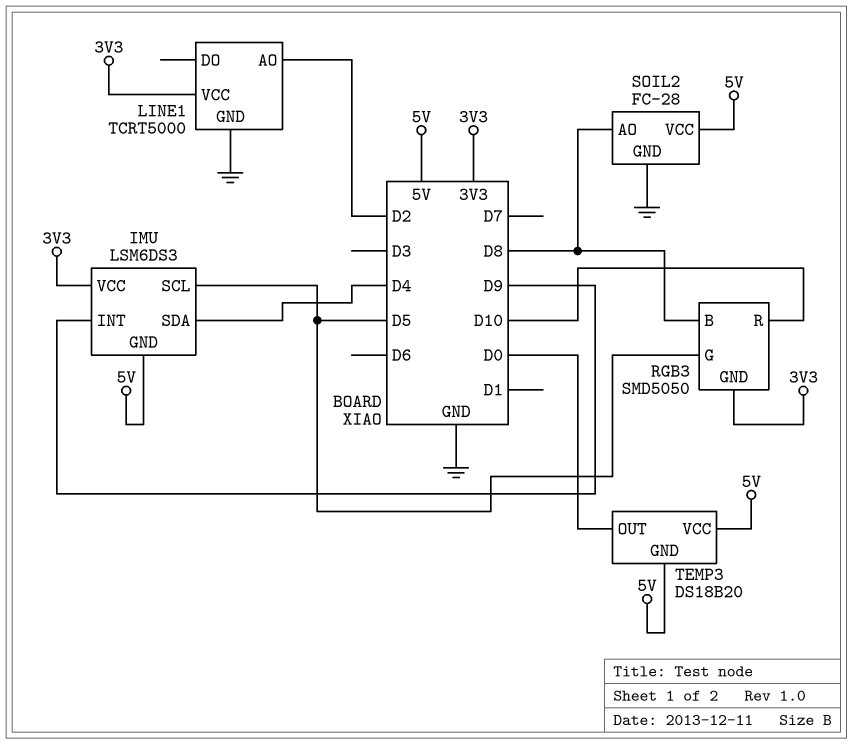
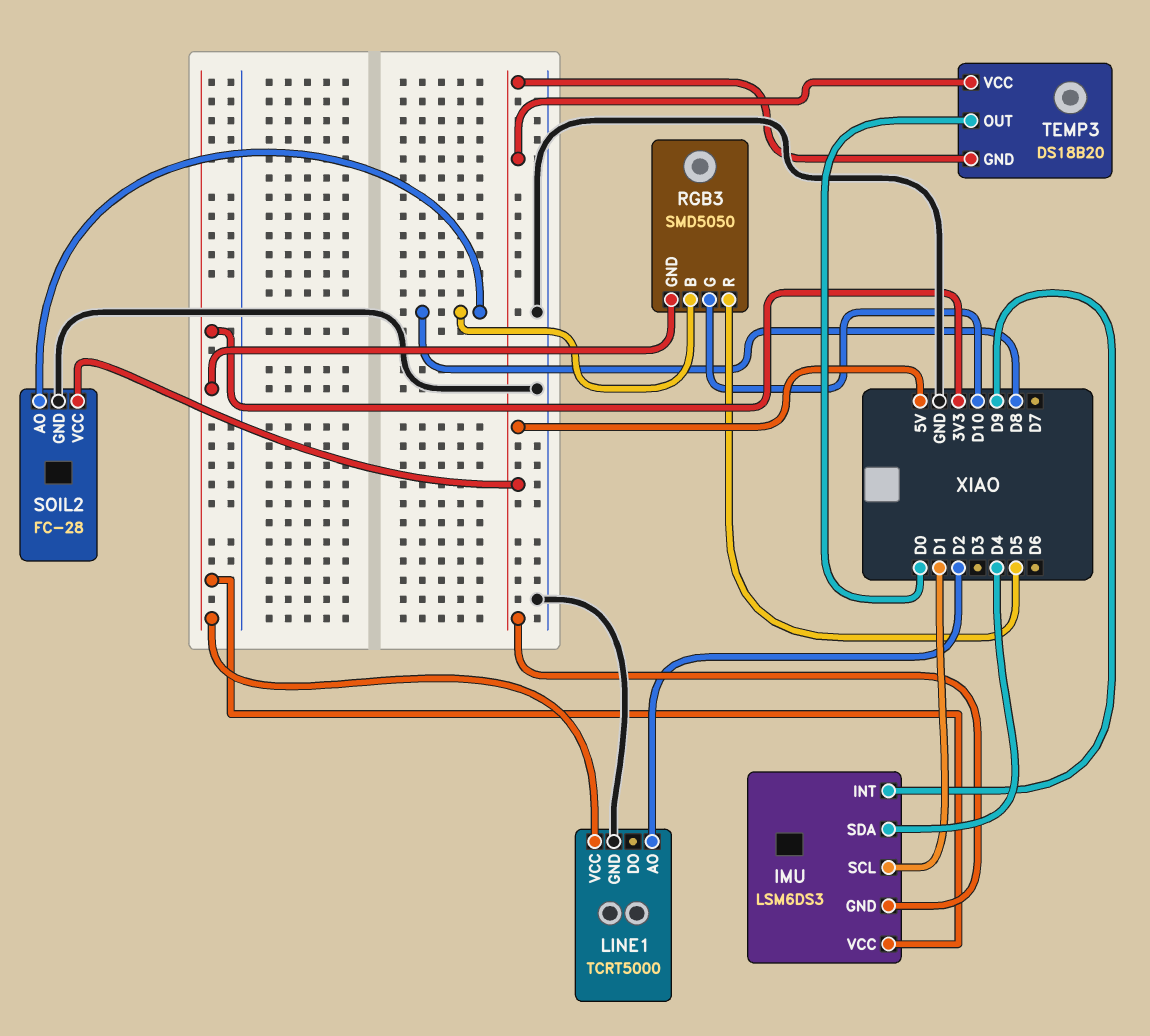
IMU pin SCL: D5 -> D1
RGB3 pin G: D5 -> D10
RGB3 pin R: D10 -> D5

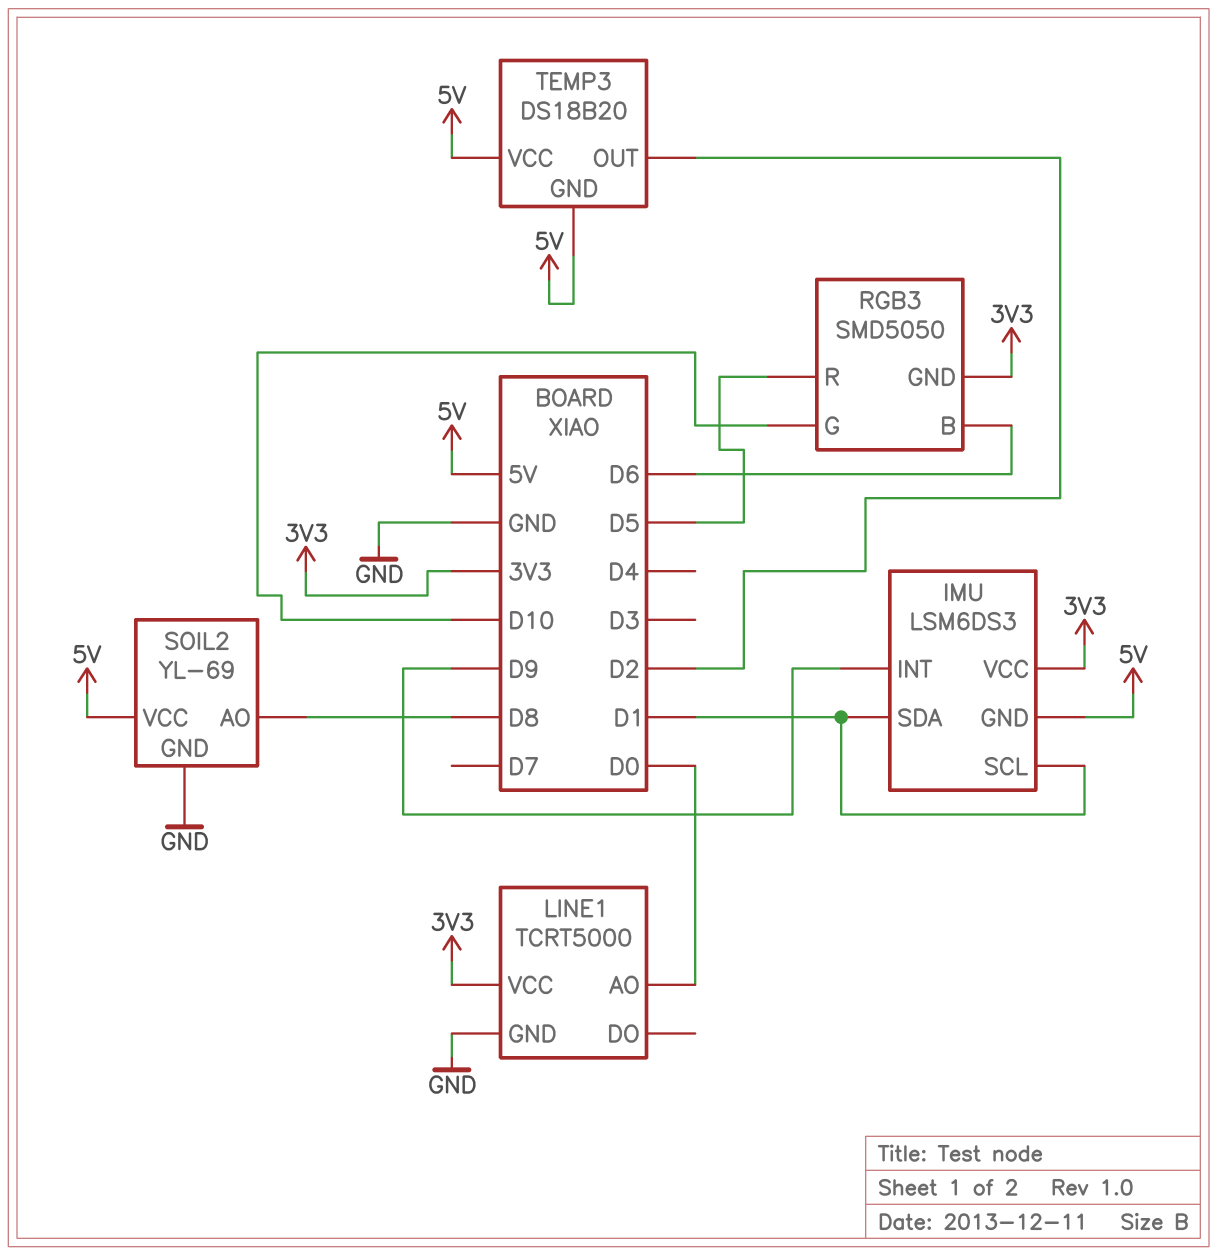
IMU pin SDA: D4 -> D1
LINE1 pin AO: D2 -> D0
RGB3 pin B: D8 -> D6
SOIL2: FC-28 -> YL-69
TEMP3 pin OUT: D0 -> D2

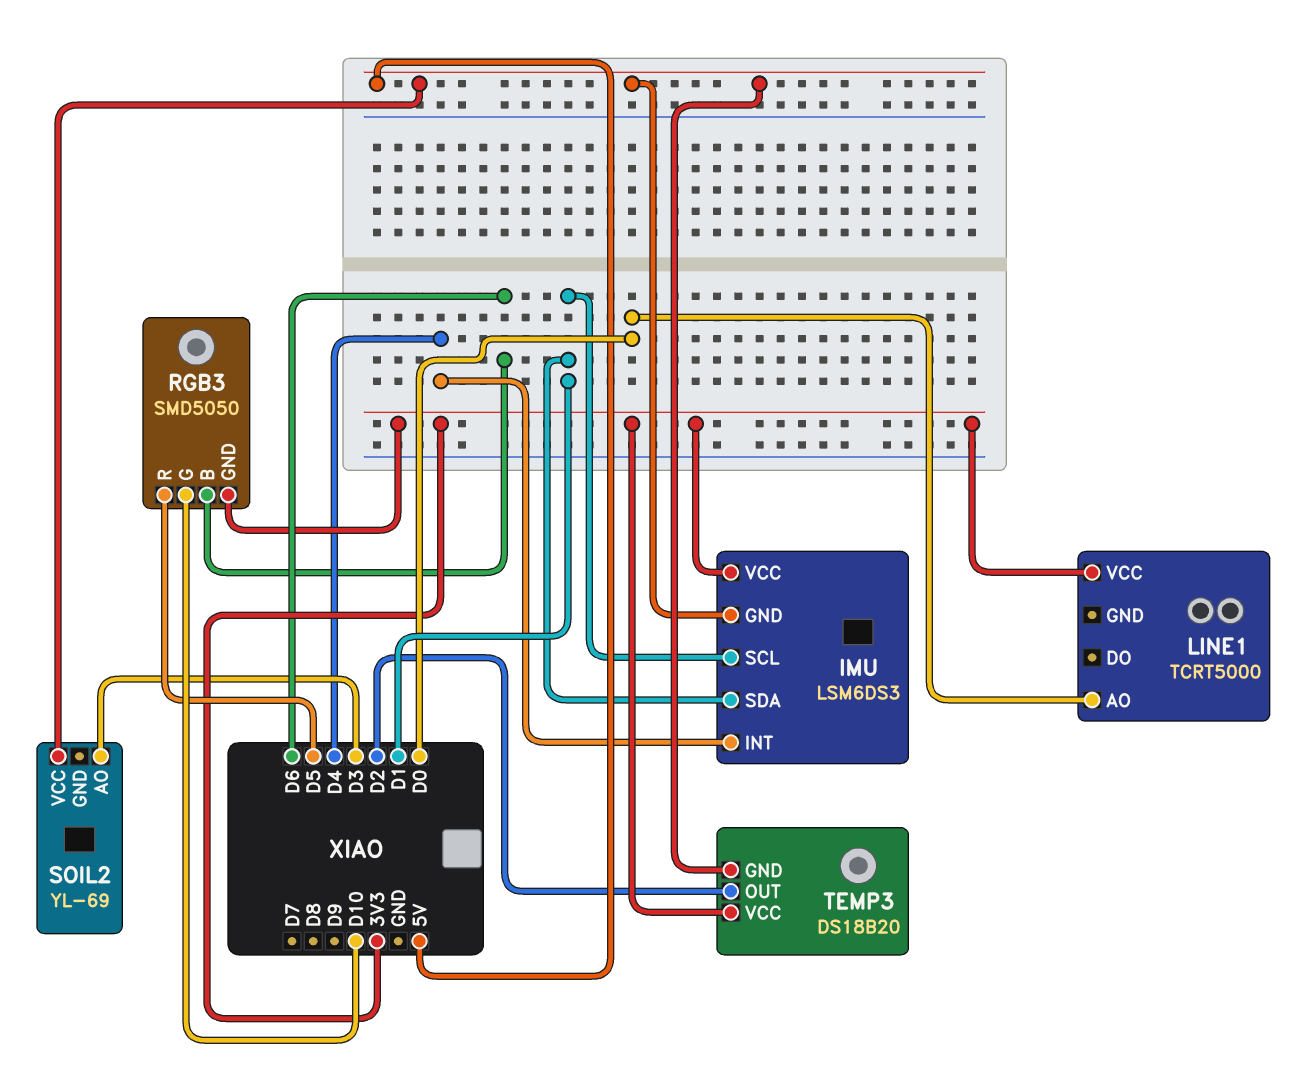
IMU pin INT: D9 -> D4
LINE1 pin GND: GND -> none
SOIL2 pin AO: D8 -> D3
SOIL2 pin GND: GND -> none
TEMP3 pin VCC: 5V -> 3V3

